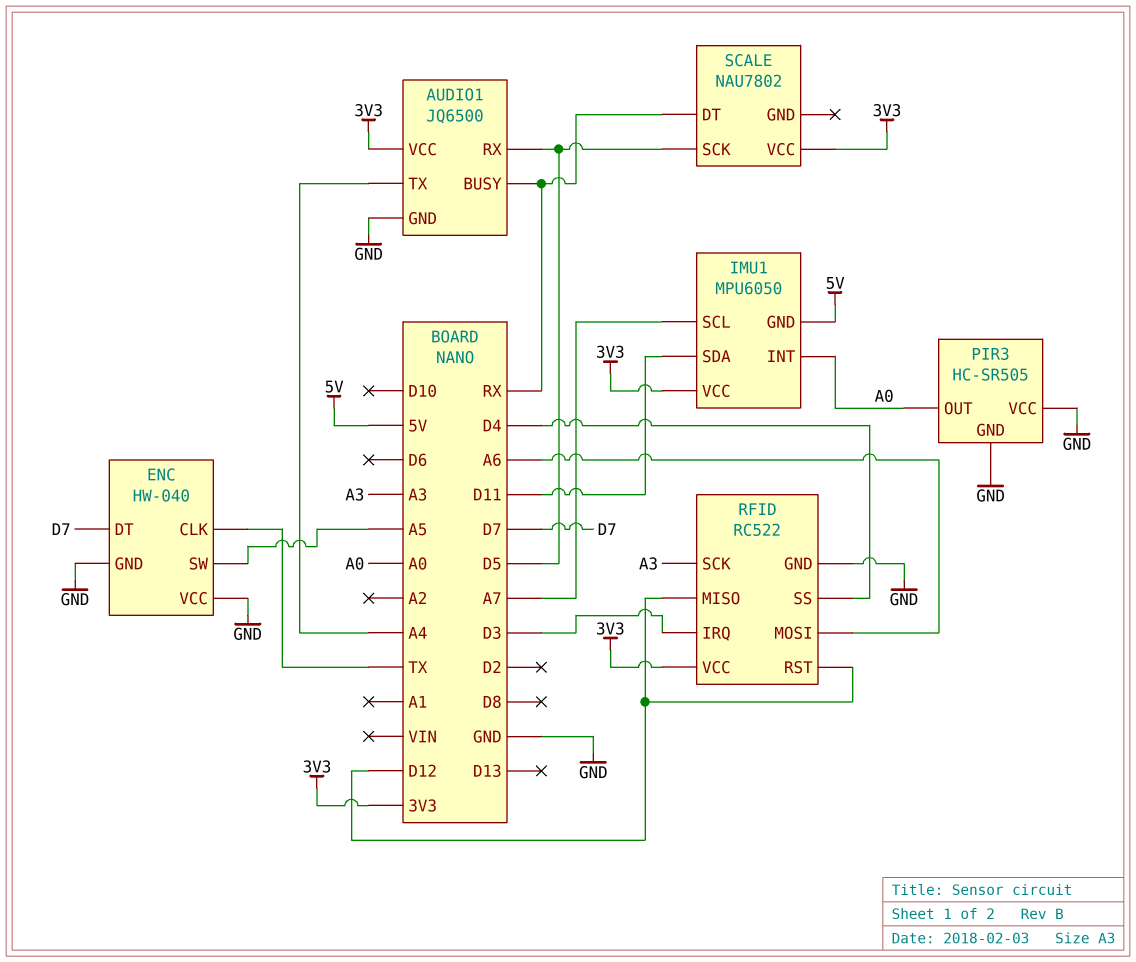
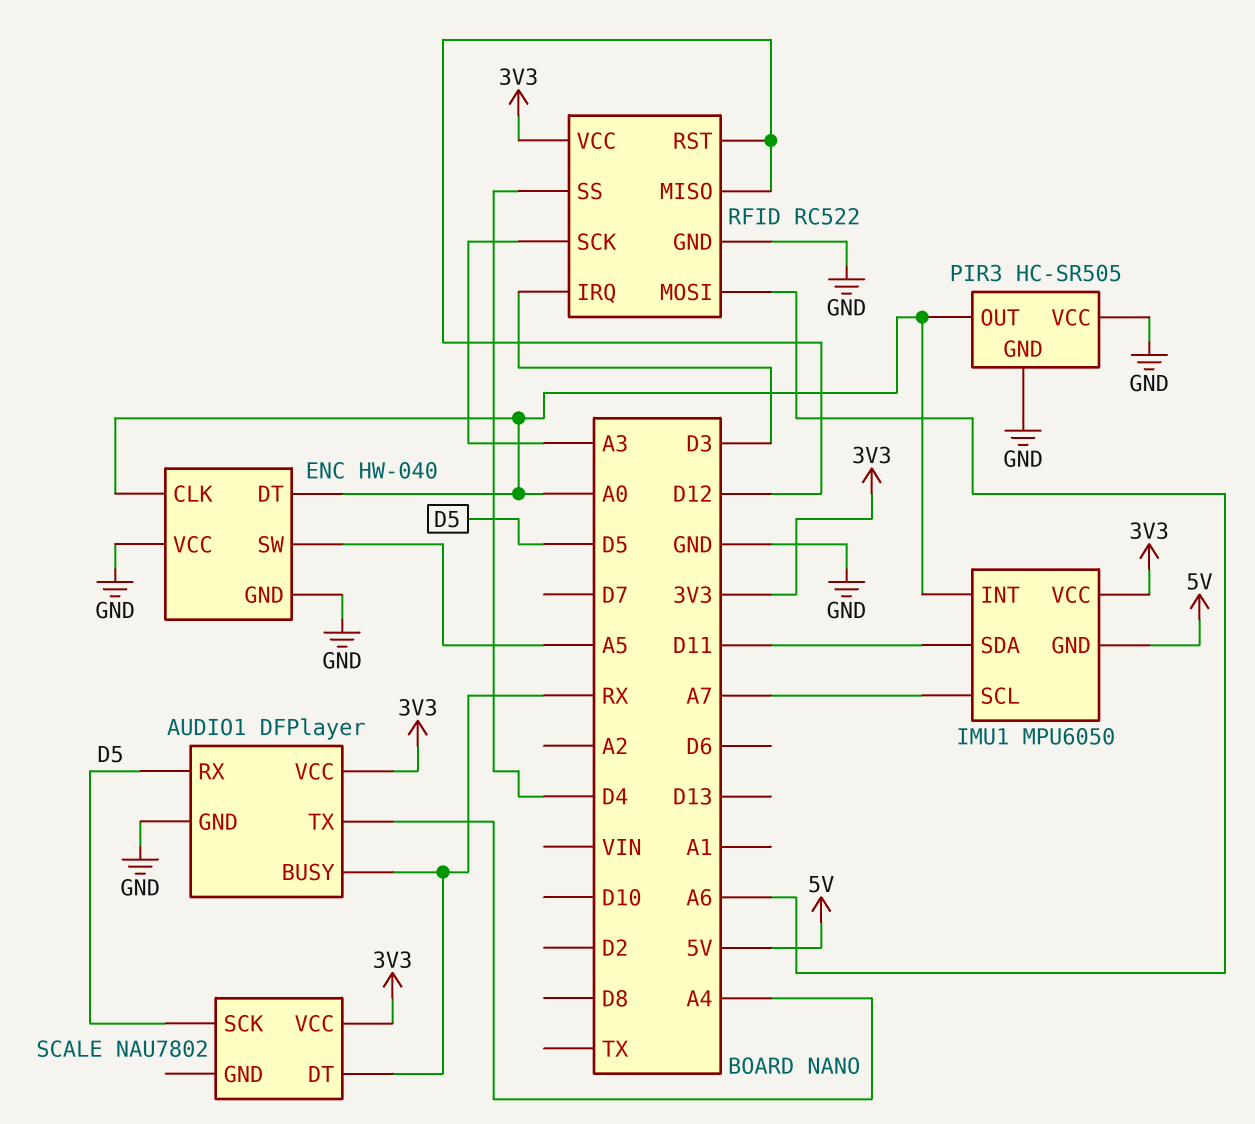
AUDIO1: JQ6500 -> DFPlayer
ENC pin CLK: TX -> A0
ENC pin DT: D7 -> A0

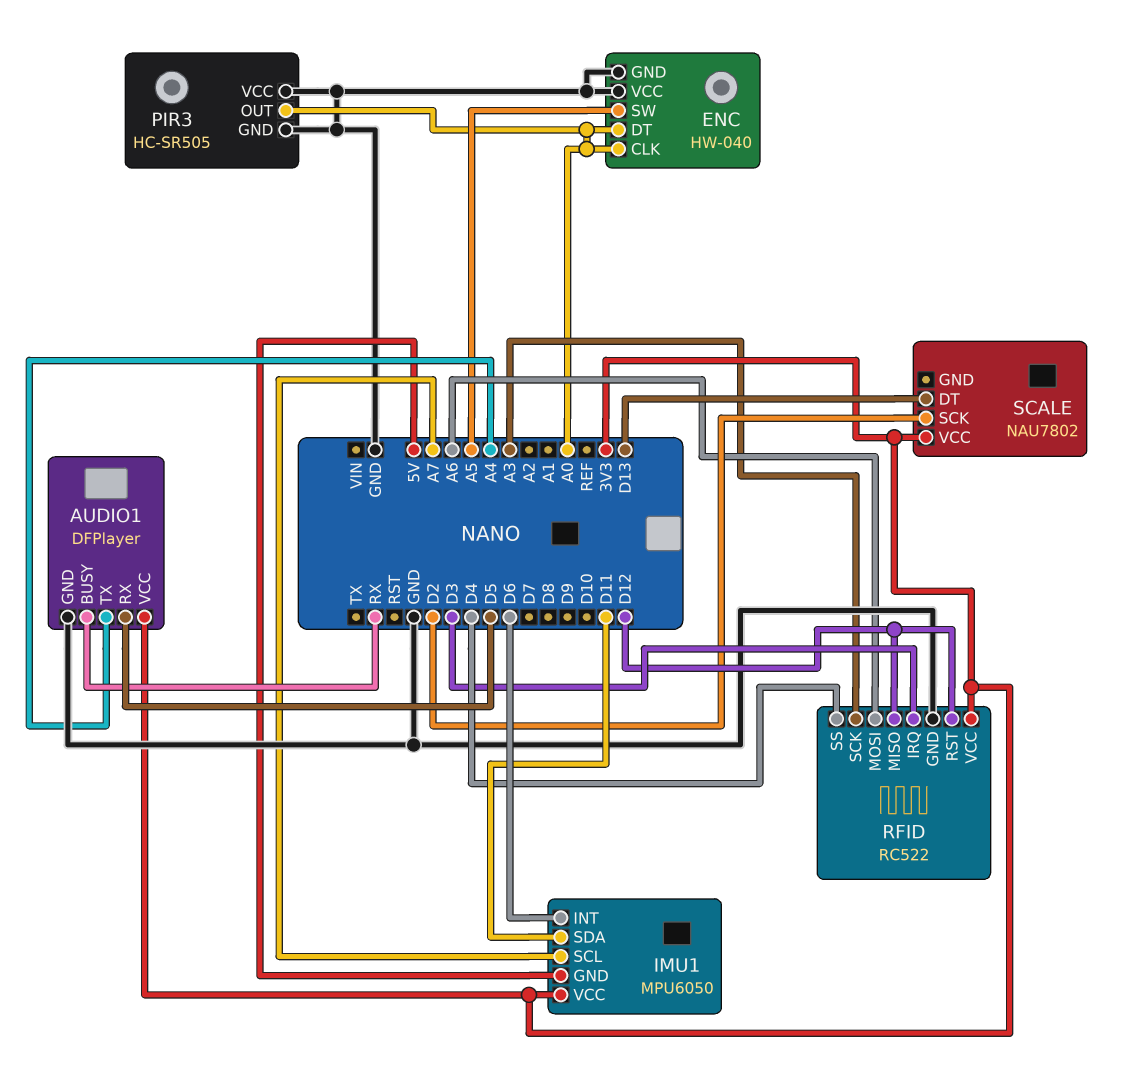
IMU1 pin INT: A0 -> D6
SCALE pin DT: RX -> D13
SCALE pin SCK: D5 -> D2

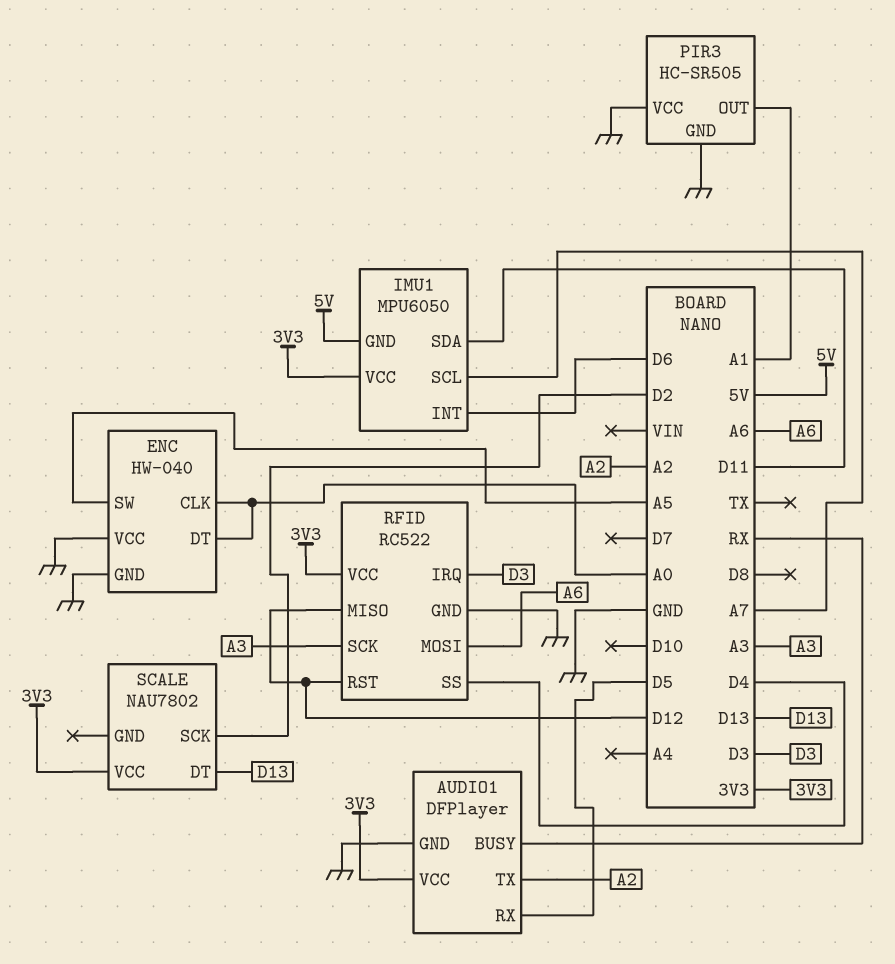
AUDIO1 pin TX: A4 -> A2
PIR3 pin OUT: A0 -> A1

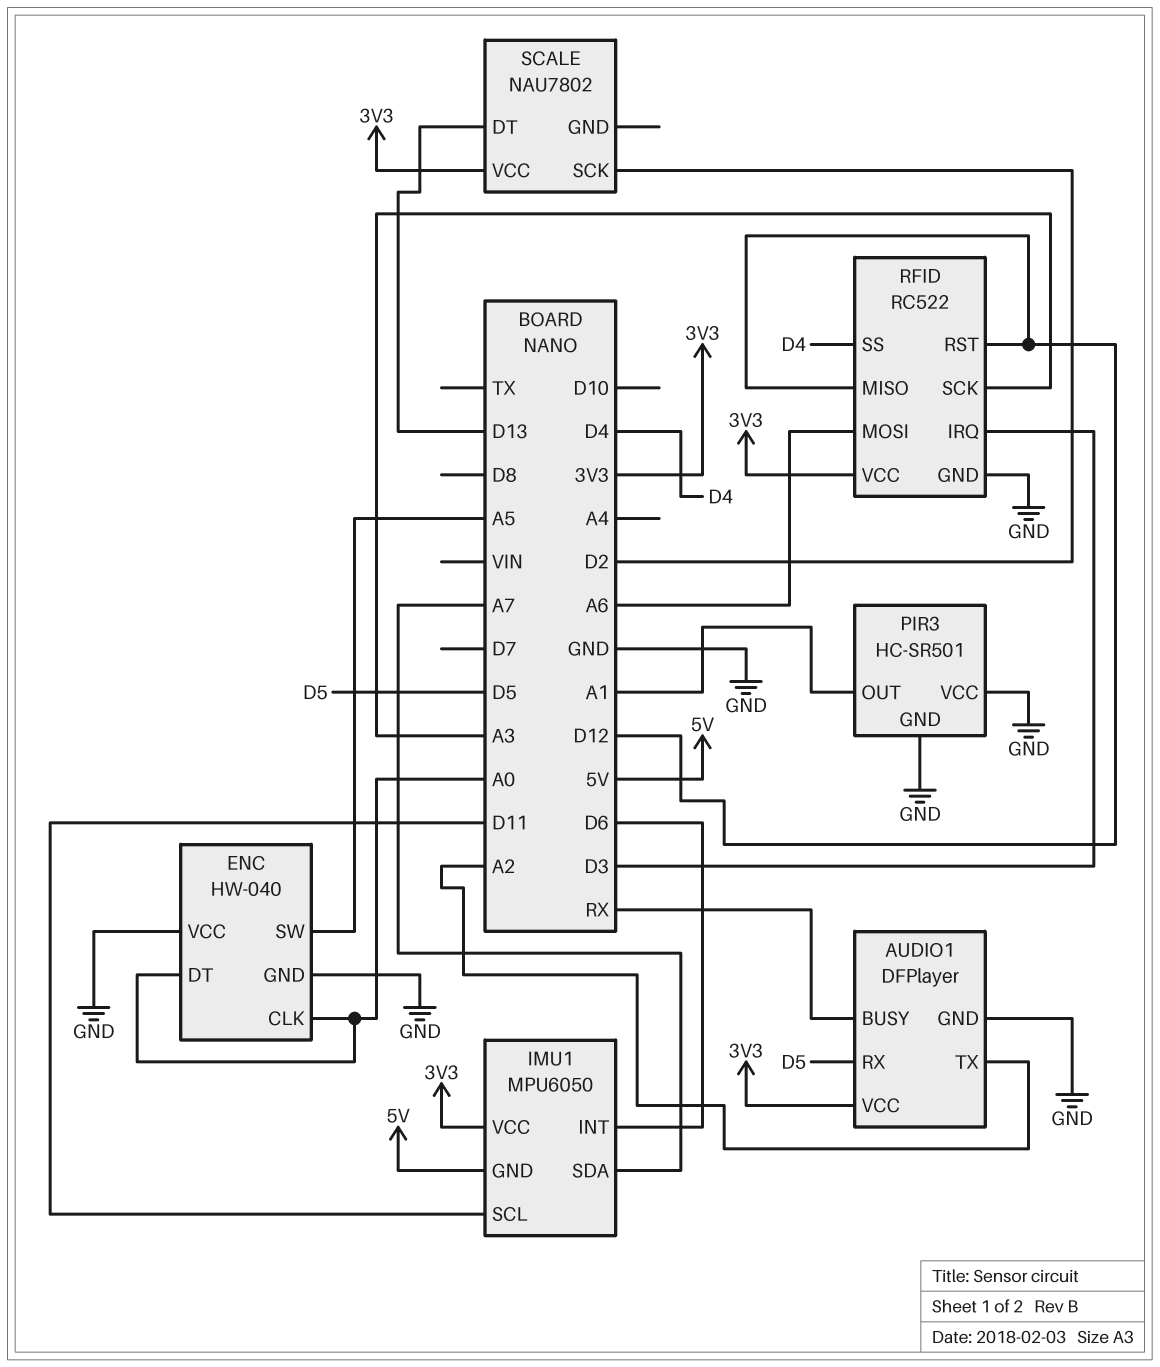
IMU1 pin SCL: A7 -> D11
IMU1 pin SDA: D11 -> A7
PIR3: HC-SR505 -> HC-SR501

